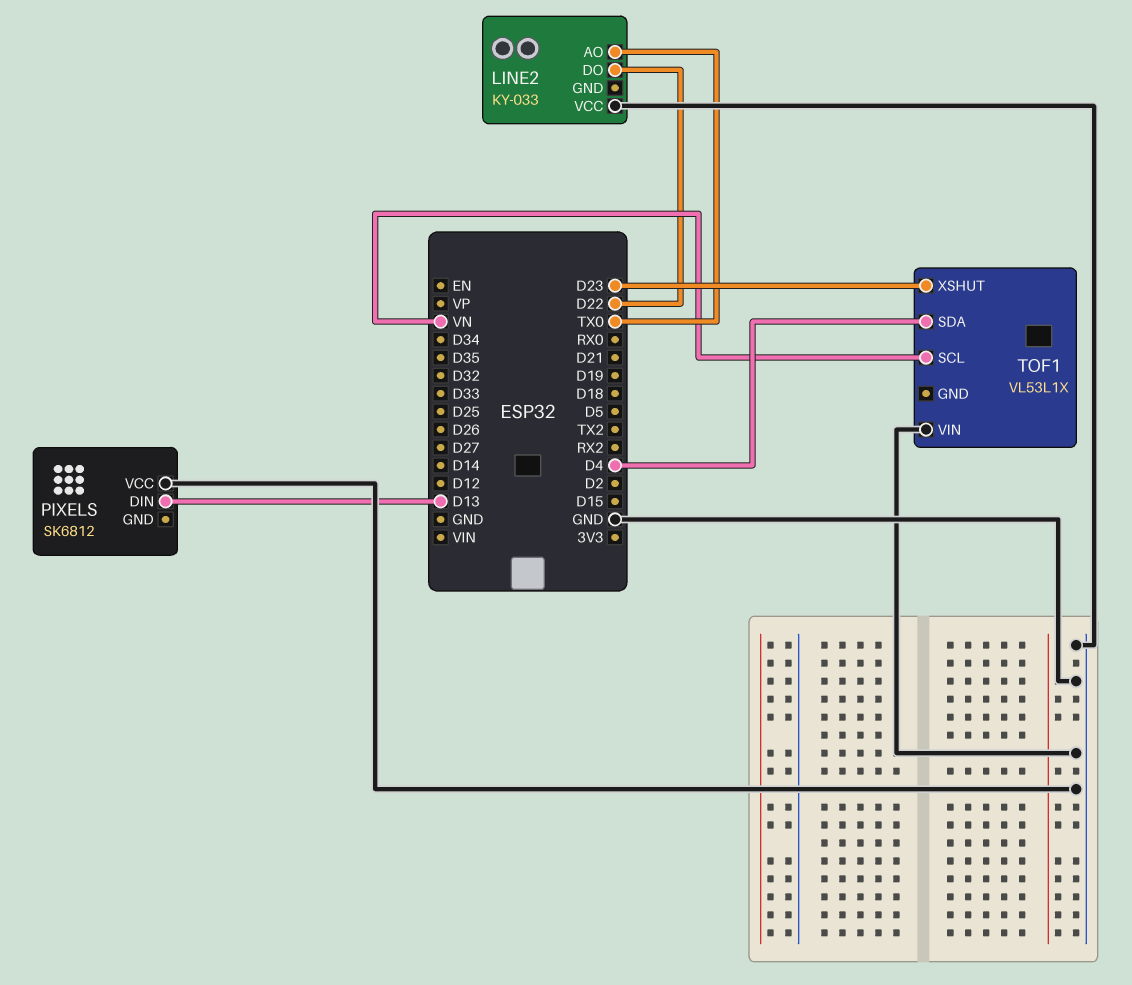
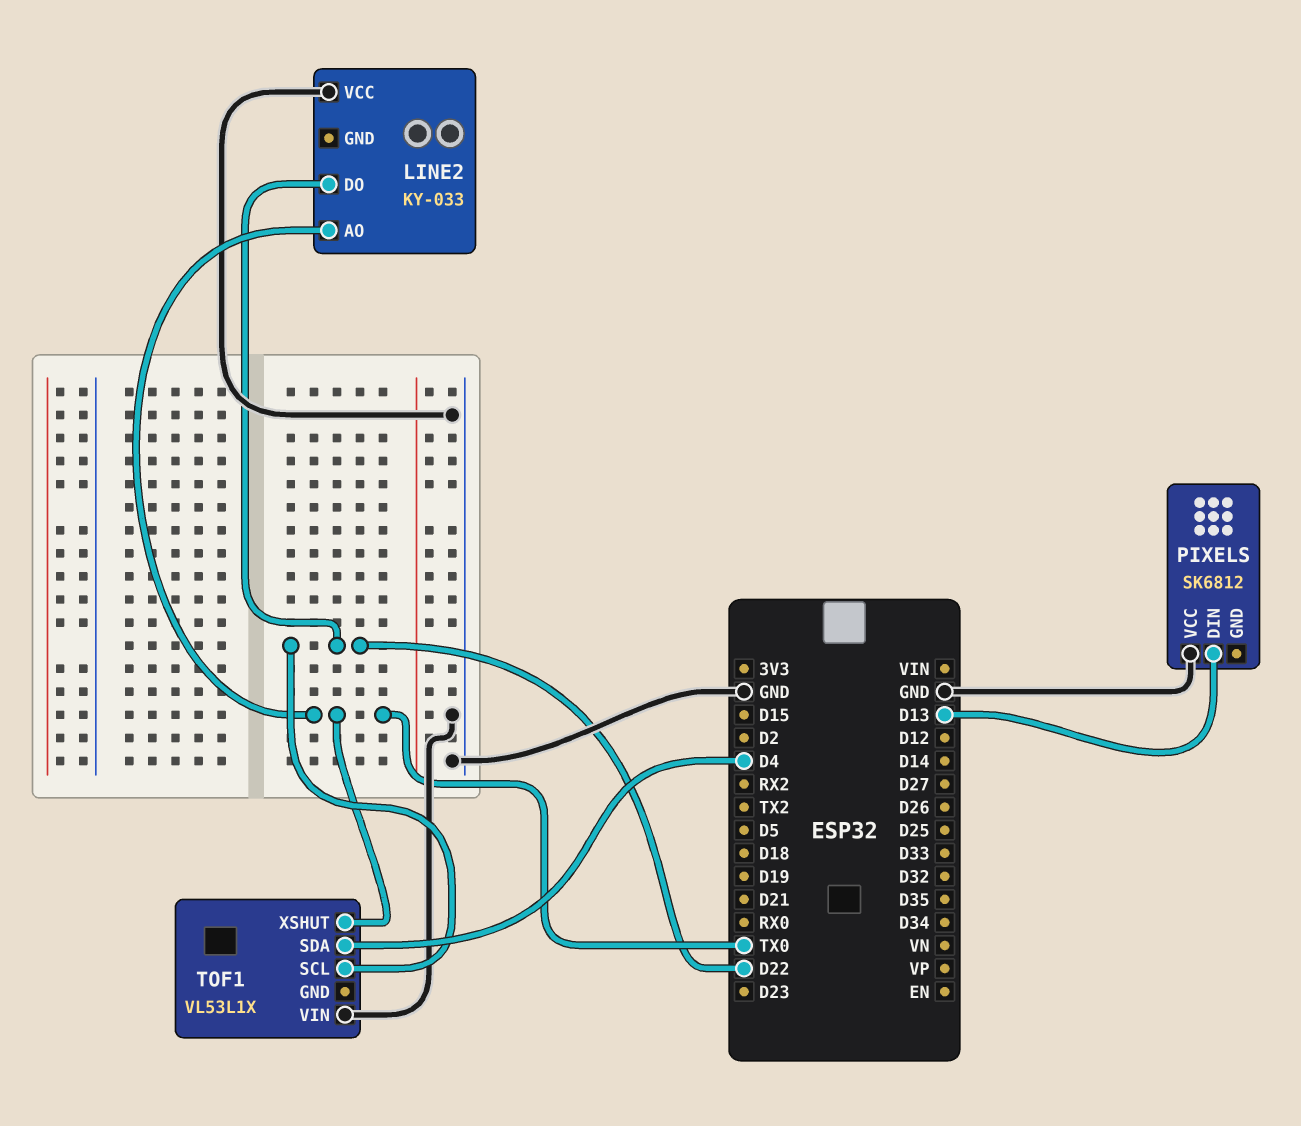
TOF1 pin SCL: VN -> D22
TOF1 pin XSHUT: D23 -> TX0

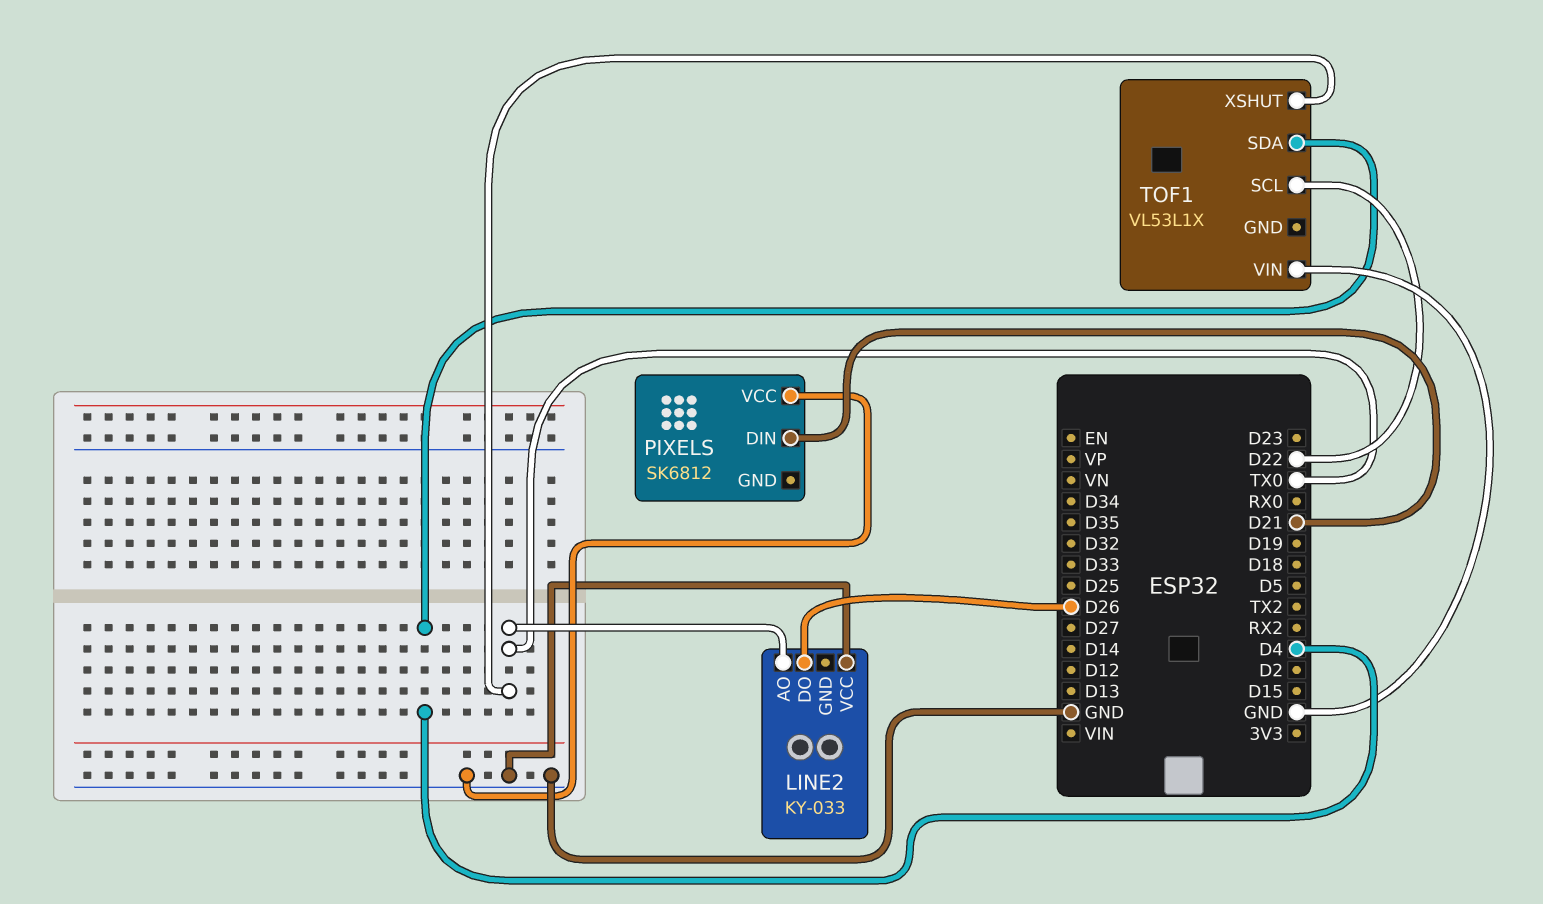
LINE2 pin DO: D22 -> D26
PIXELS pin DIN: D13 -> D21

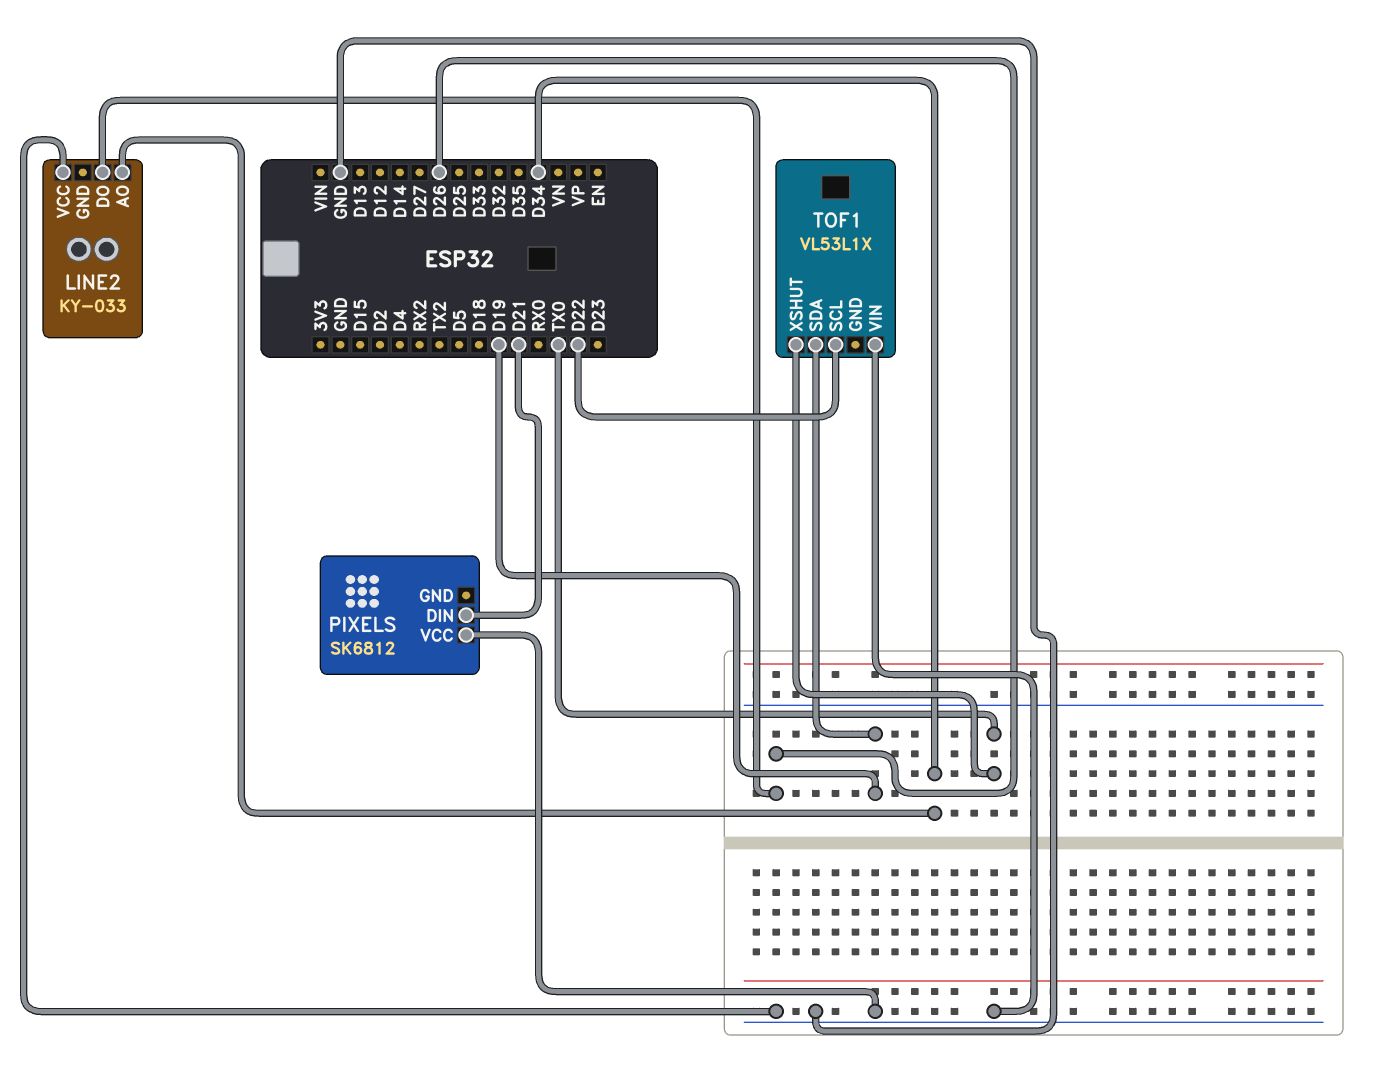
LINE2 pin AO: TX0 -> D34
TOF1 pin SDA: D4 -> D19

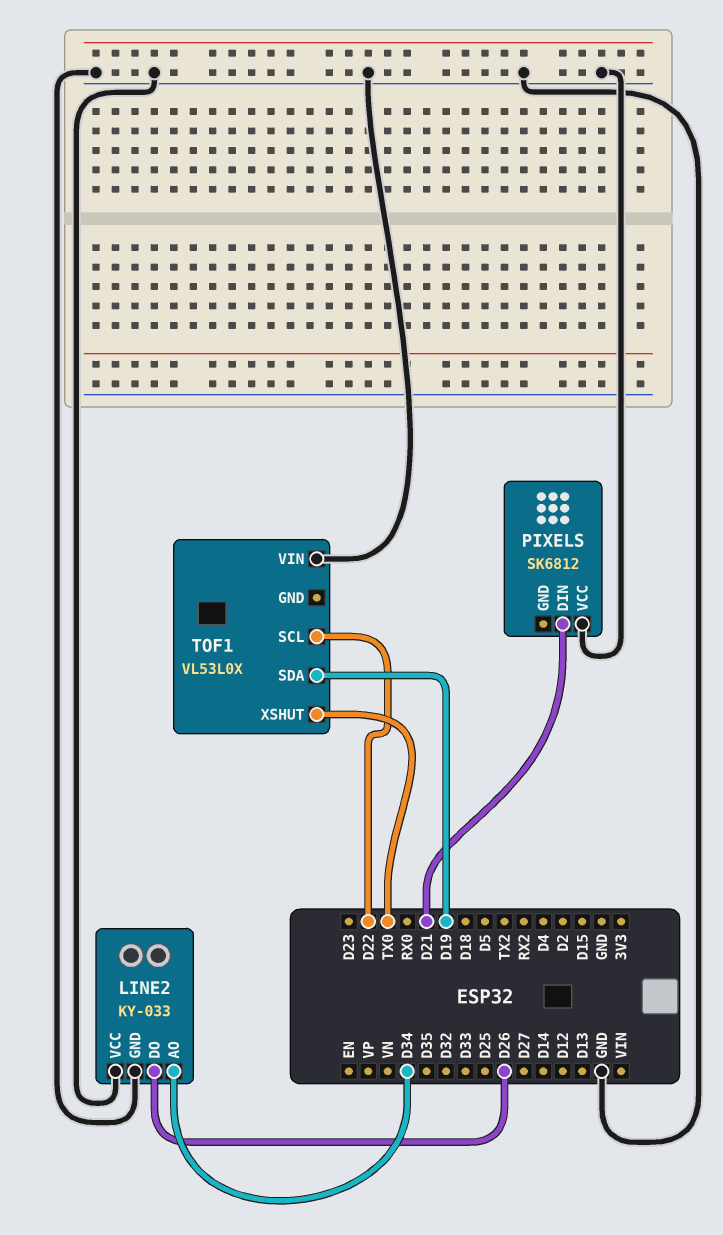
LINE2 pin GND: none -> GND
TOF1: VL53L1X -> VL53L0X

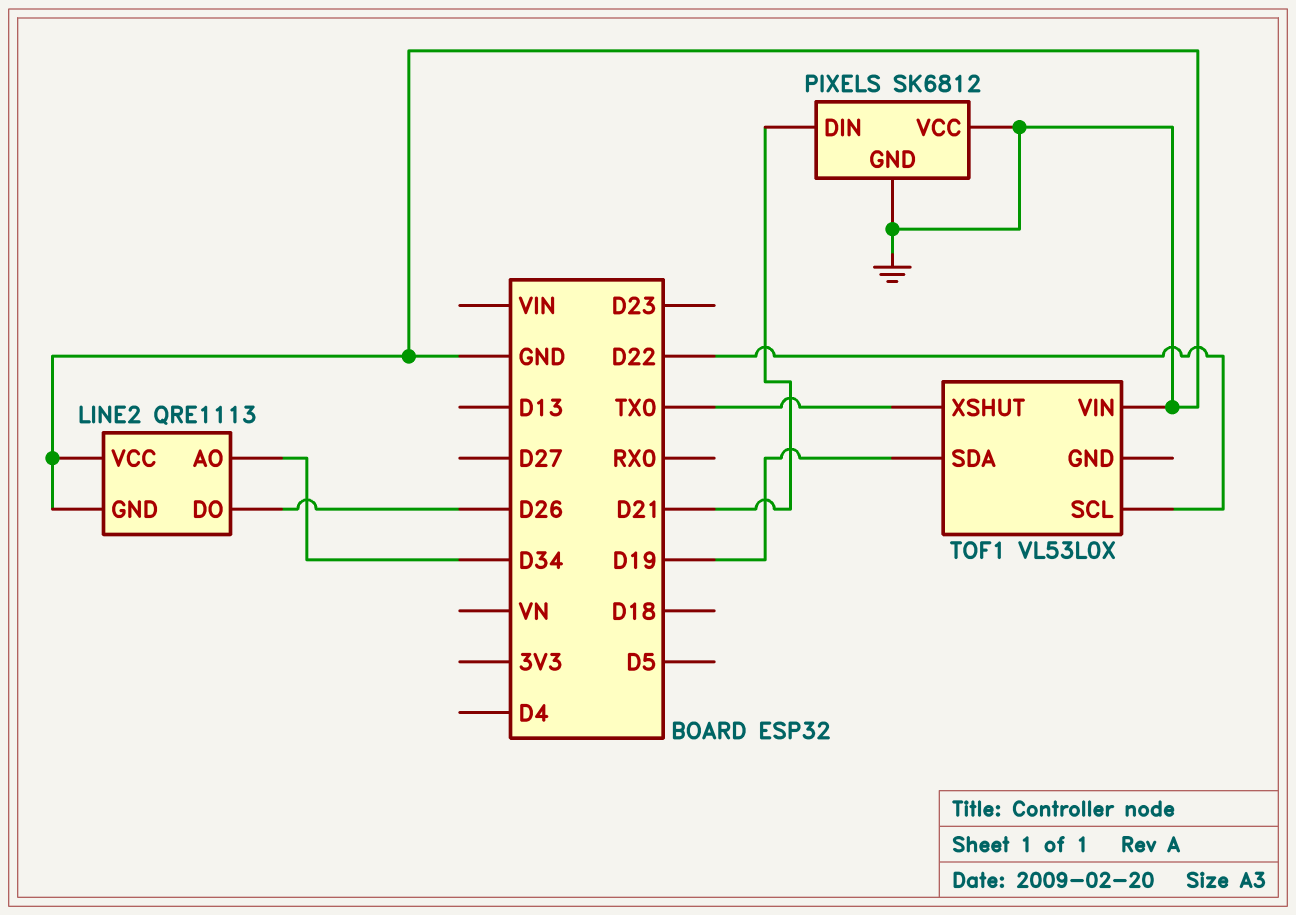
LINE2: KY-033 -> QRE1113
PIXELS pin GND: none -> GND

